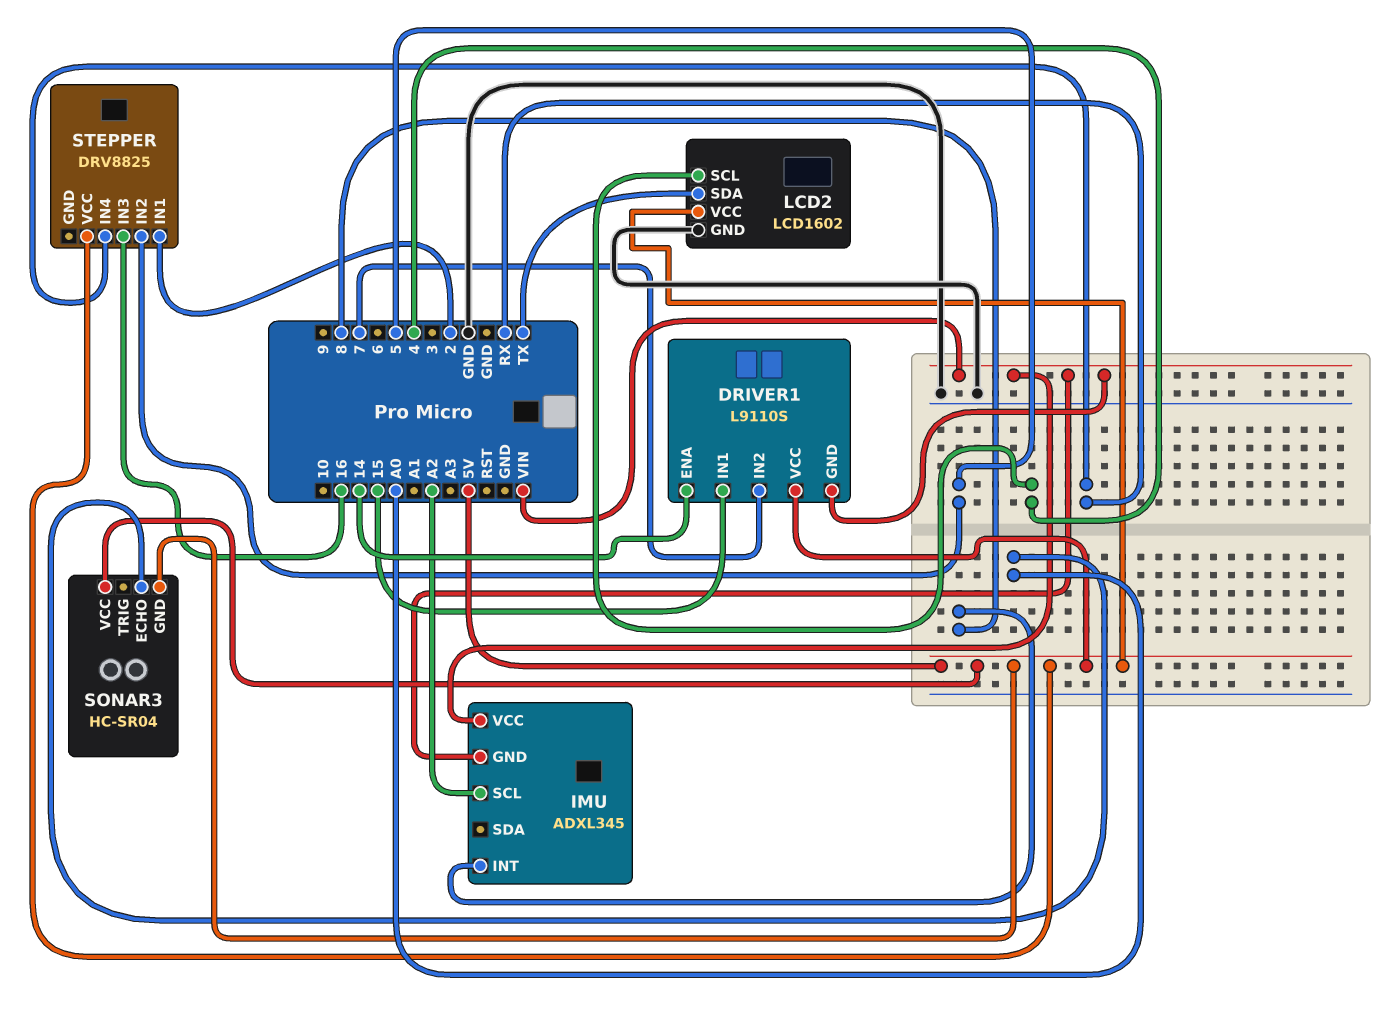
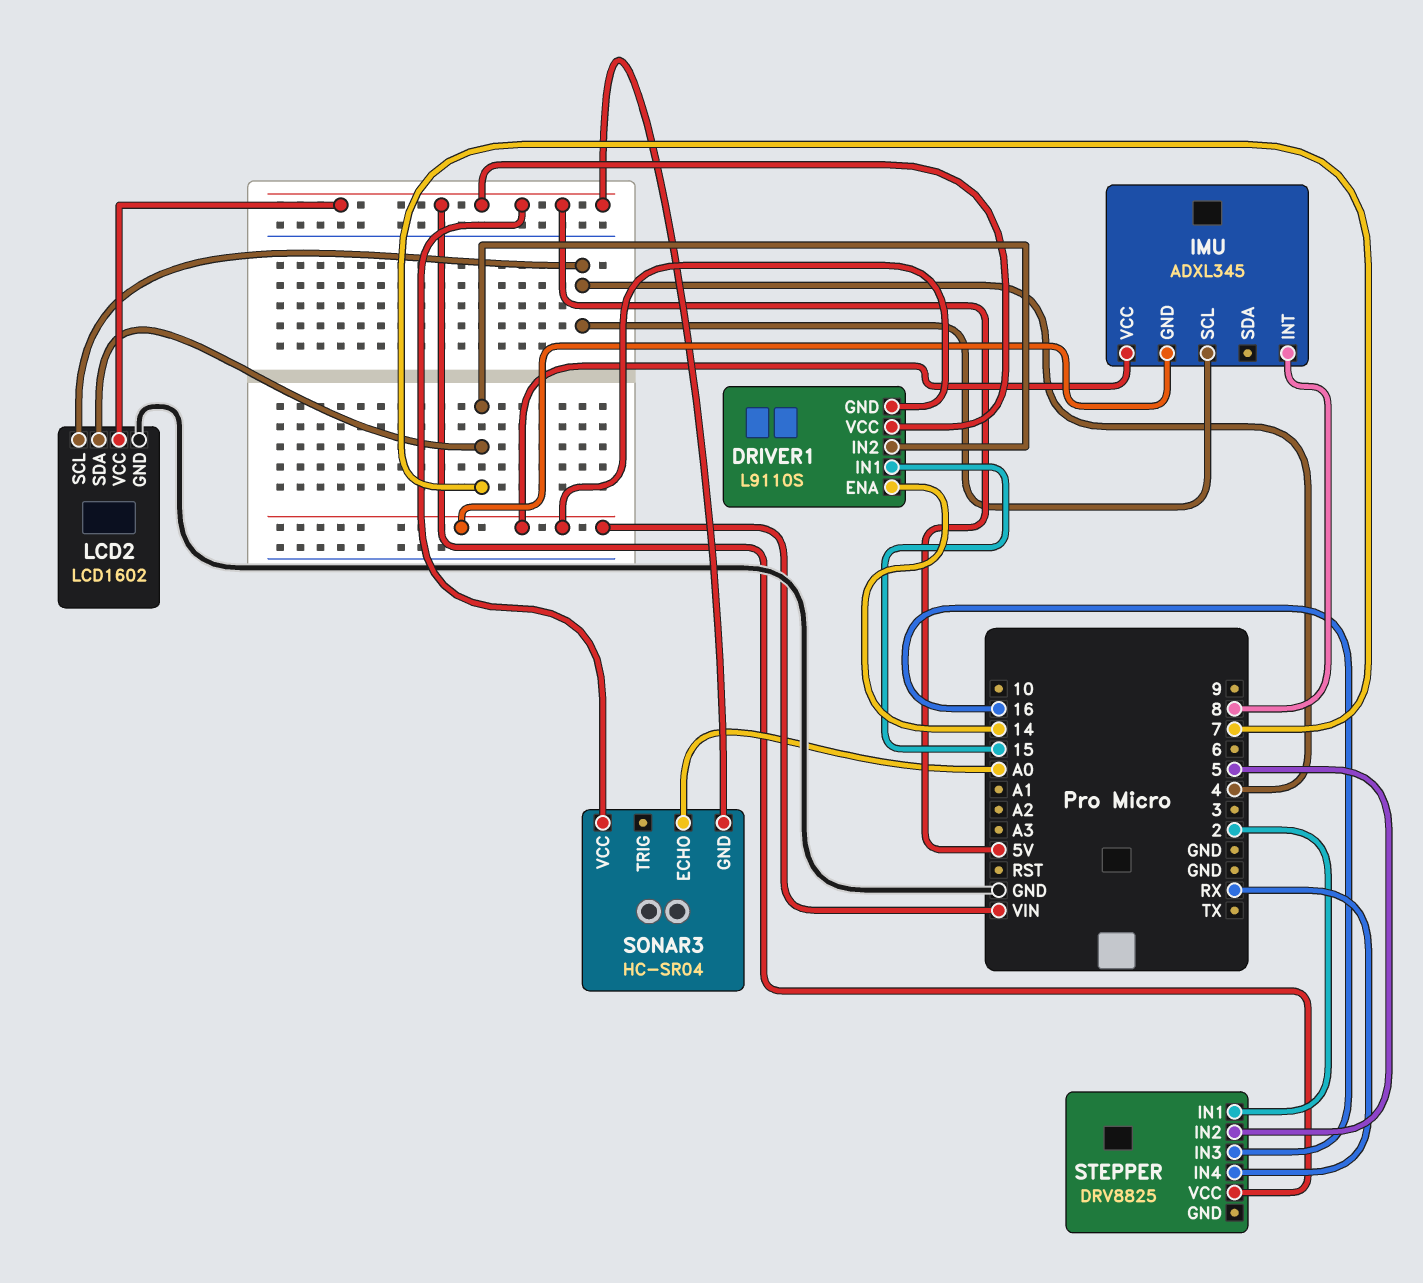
IMU pin SCL: A2 -> 4
LCD2 pin SDA: TX -> 7

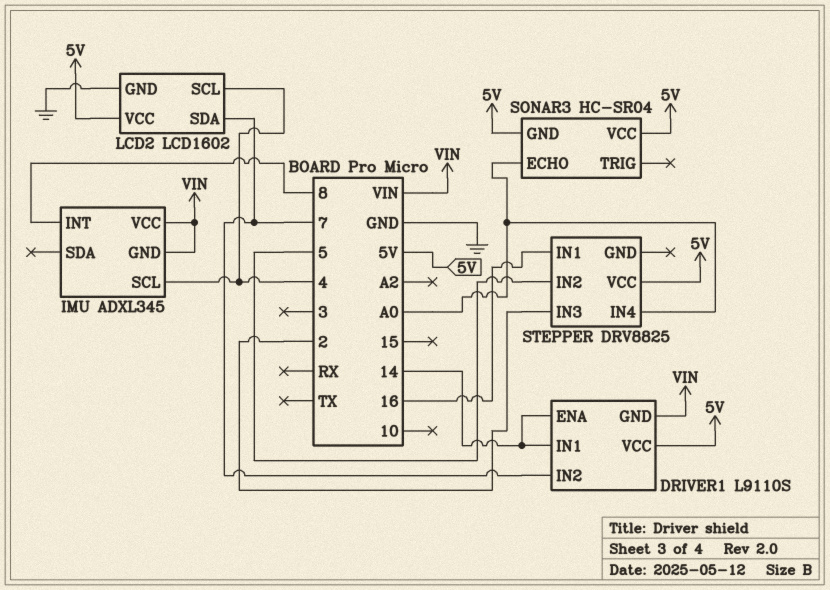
DRIVER1 pin IN1: 15 -> 14
STEPPER pin IN1: 2 -> 16
STEPPER pin IN3: 16 -> 2
STEPPER pin IN4: RX -> A0

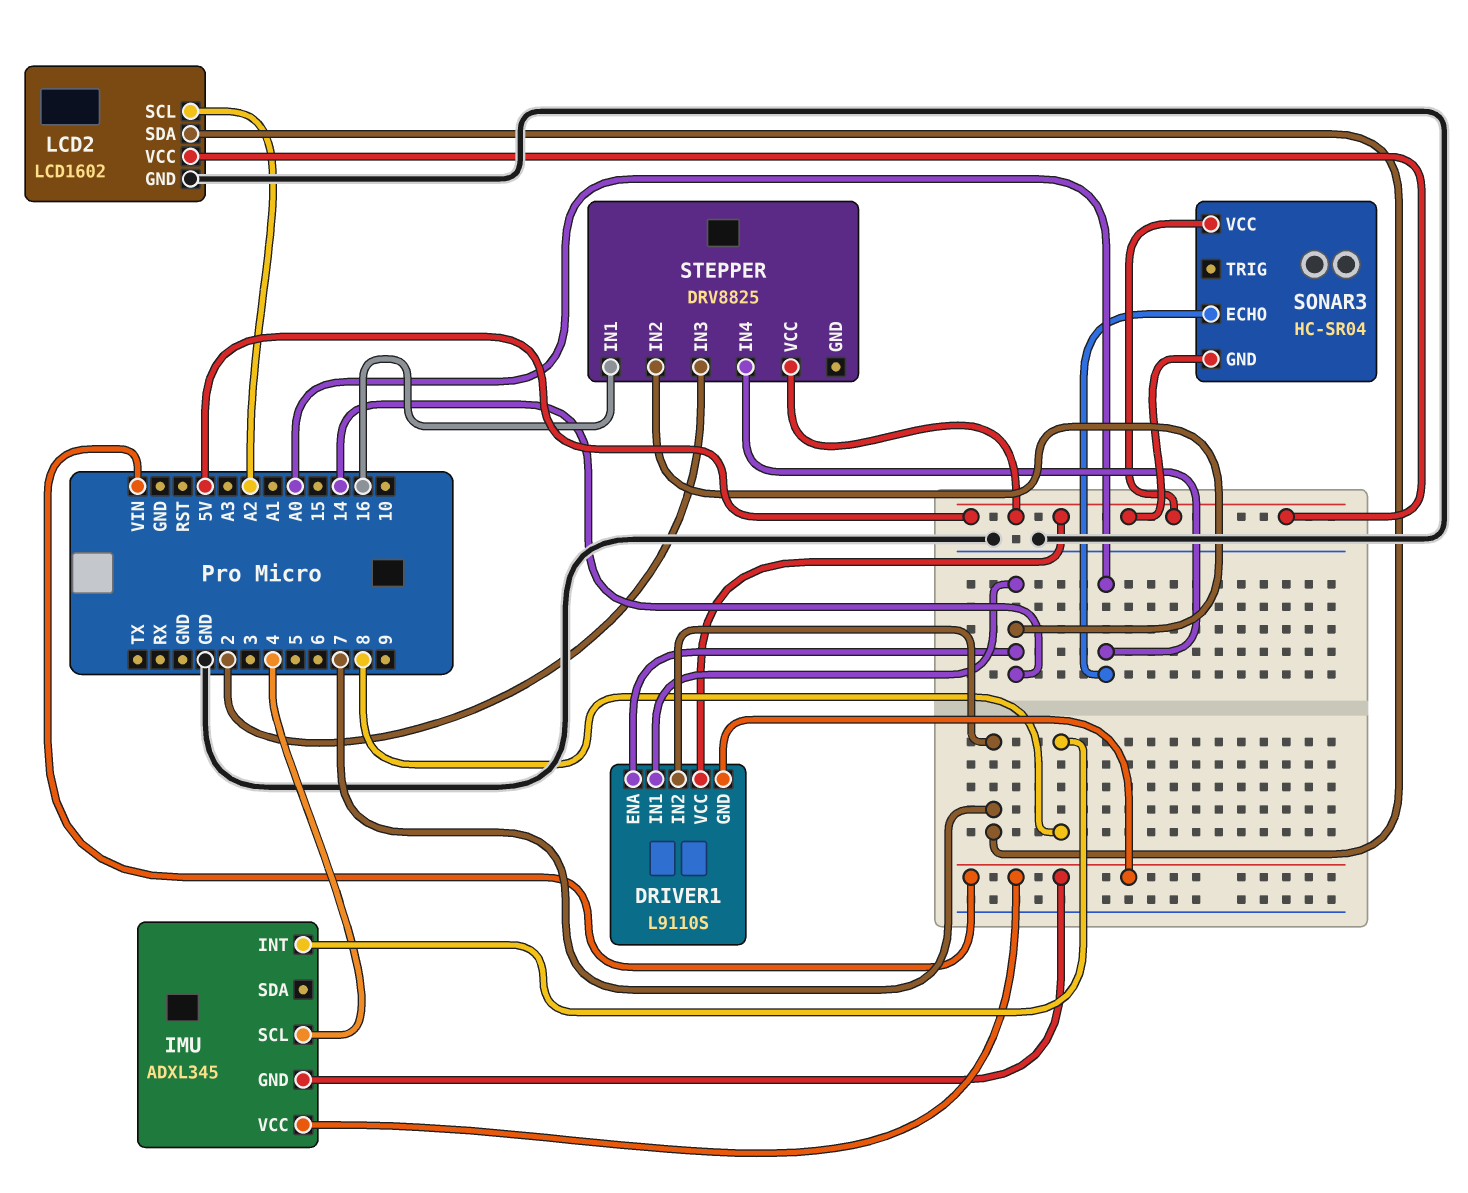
LCD2 pin SCL: 4 -> A2
STEPPER pin IN2: 5 -> 14

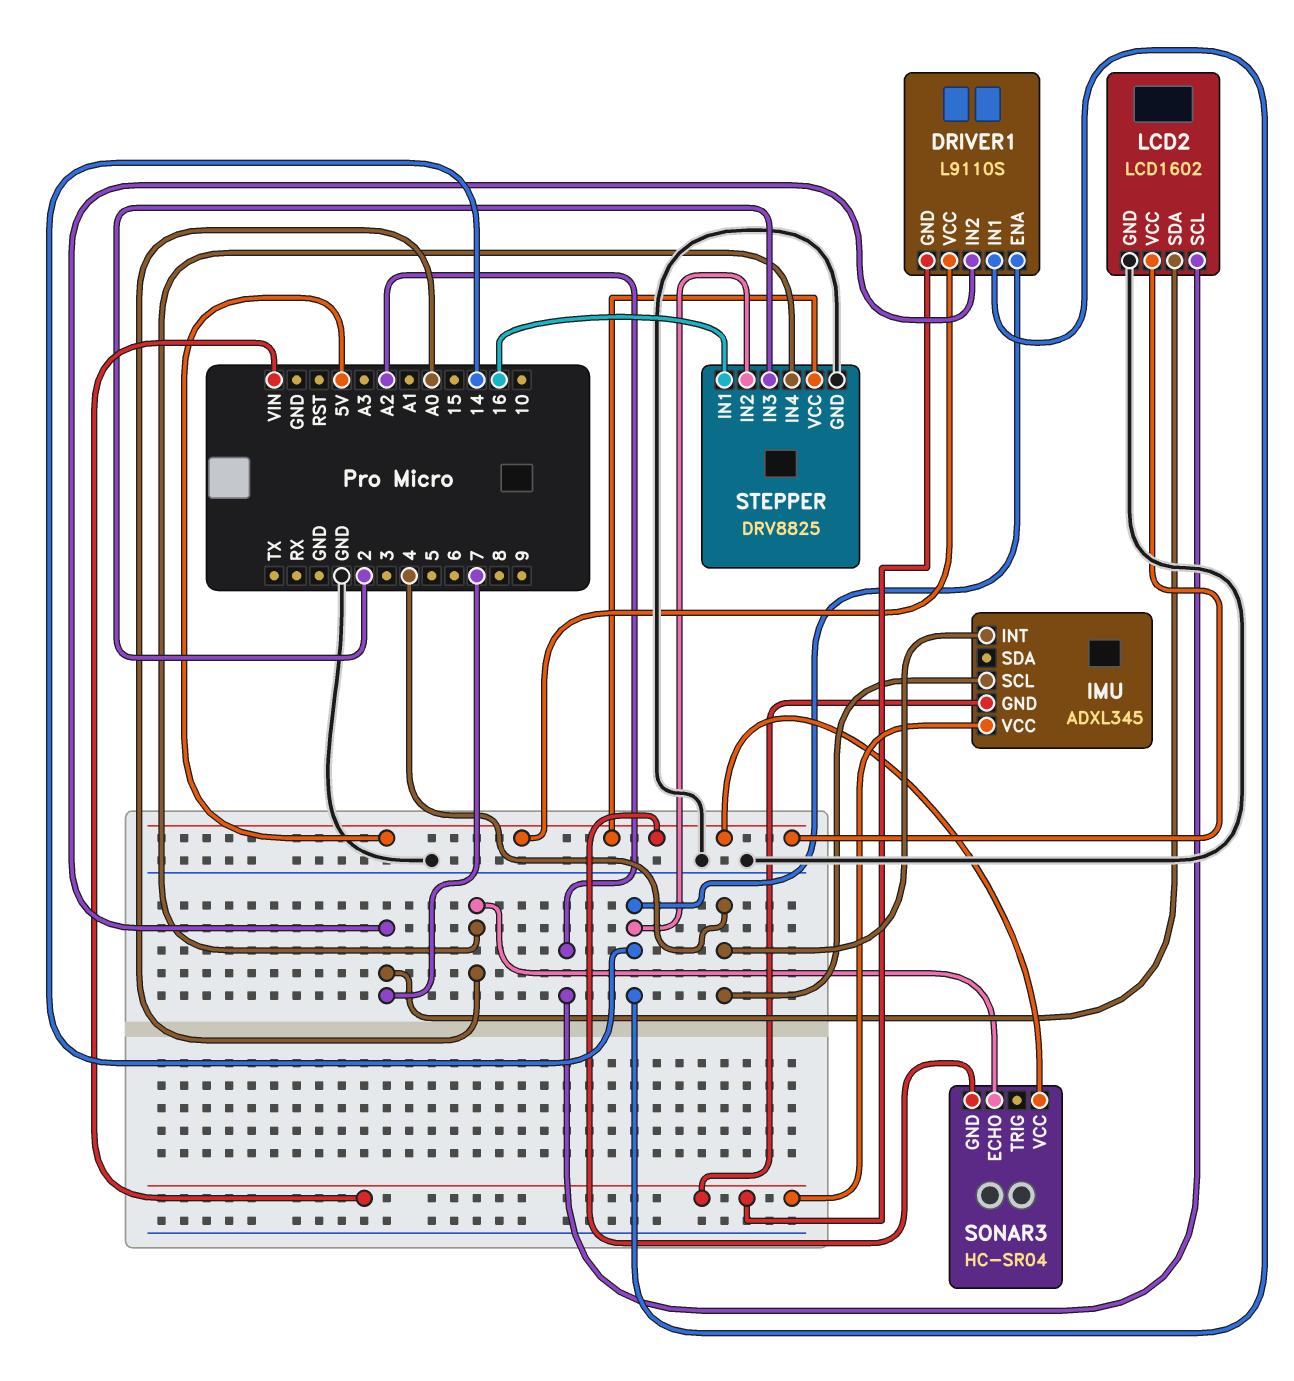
IMU pin INT: 8 -> 4
STEPPER pin GND: none -> GND

